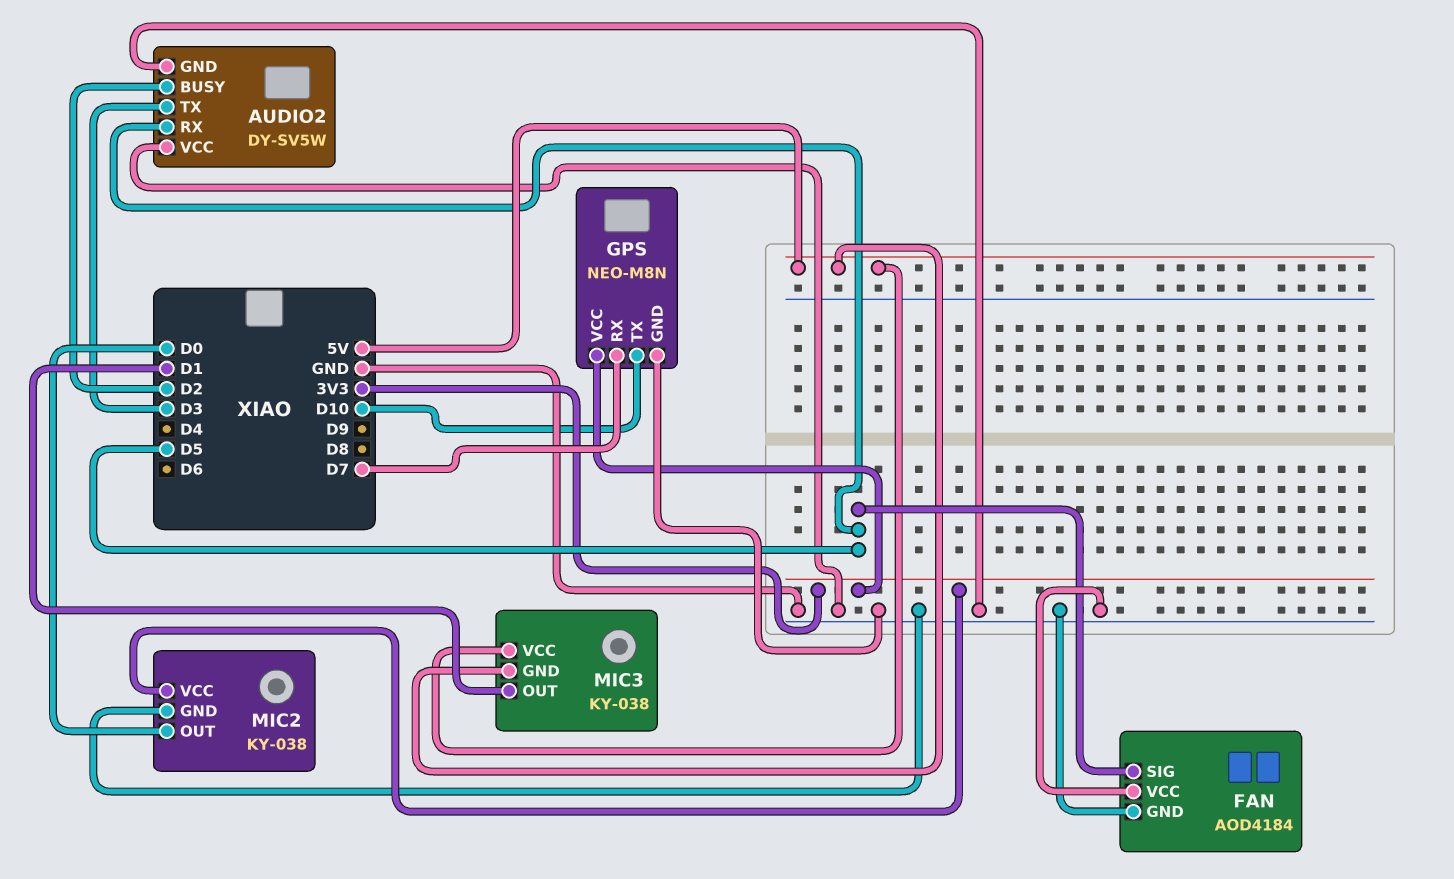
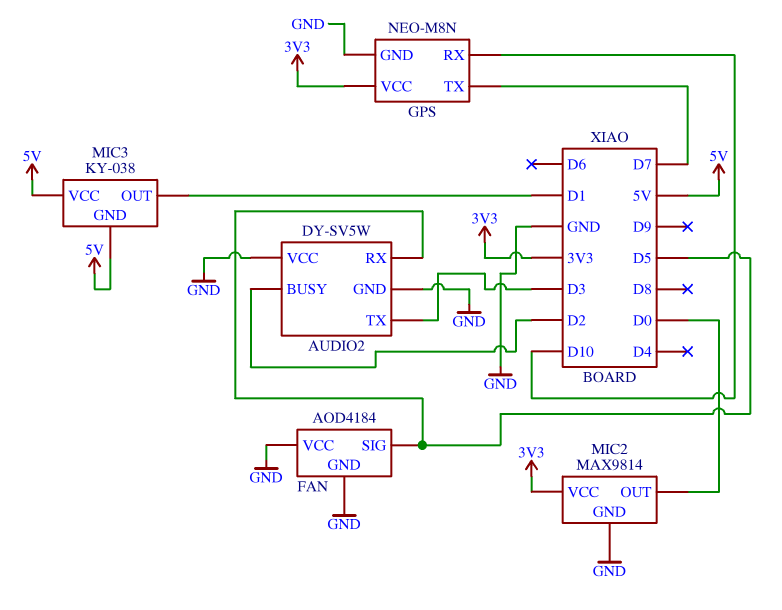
GPS pin RX: D7 -> D10
GPS pin TX: D10 -> D7
MIC2: KY-038 -> MAX9814

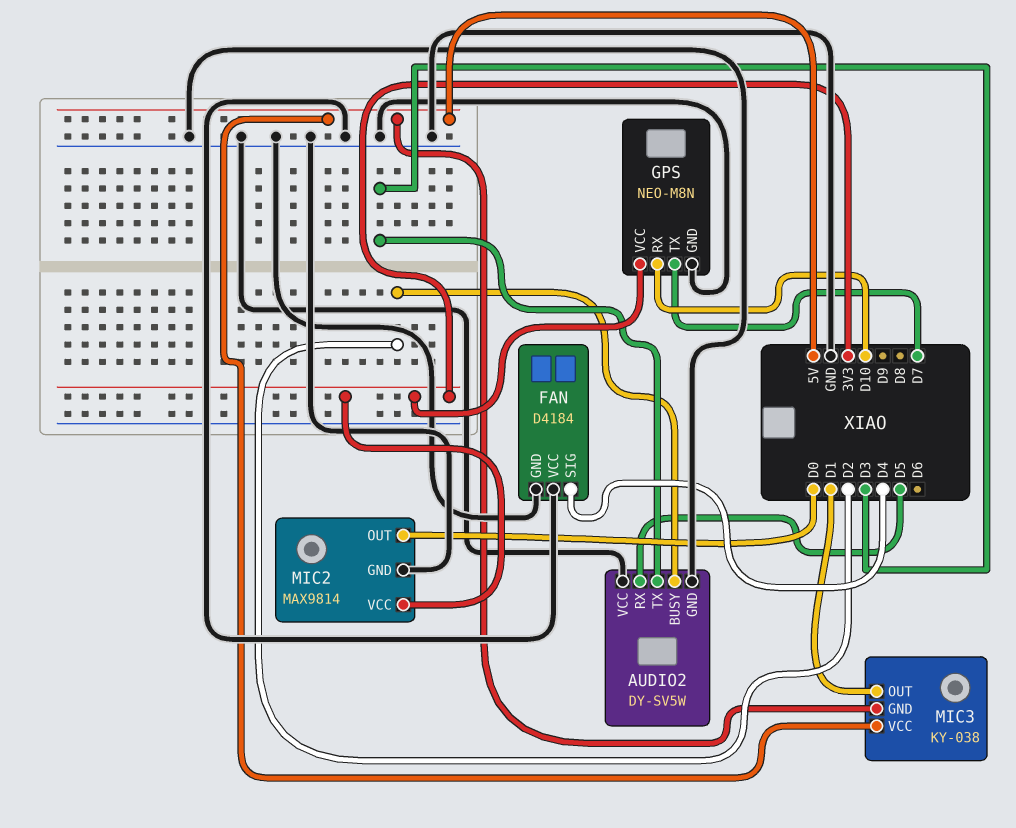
FAN: AOD4184 -> D4184
FAN pin SIG: D5 -> D4

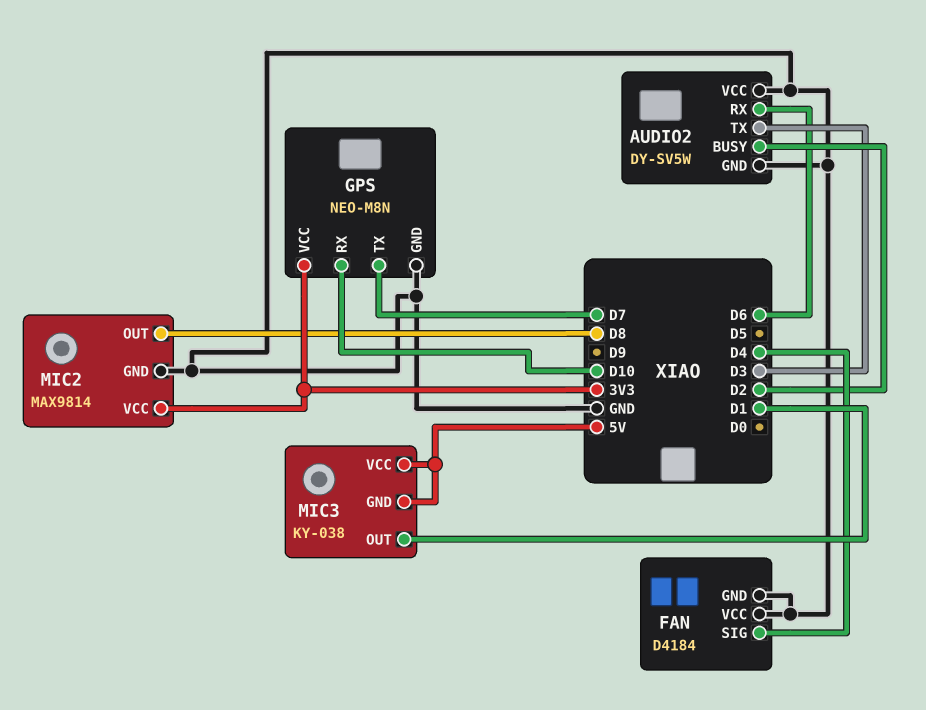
AUDIO2 pin RX: D5 -> D6
MIC2 pin OUT: D0 -> D8

